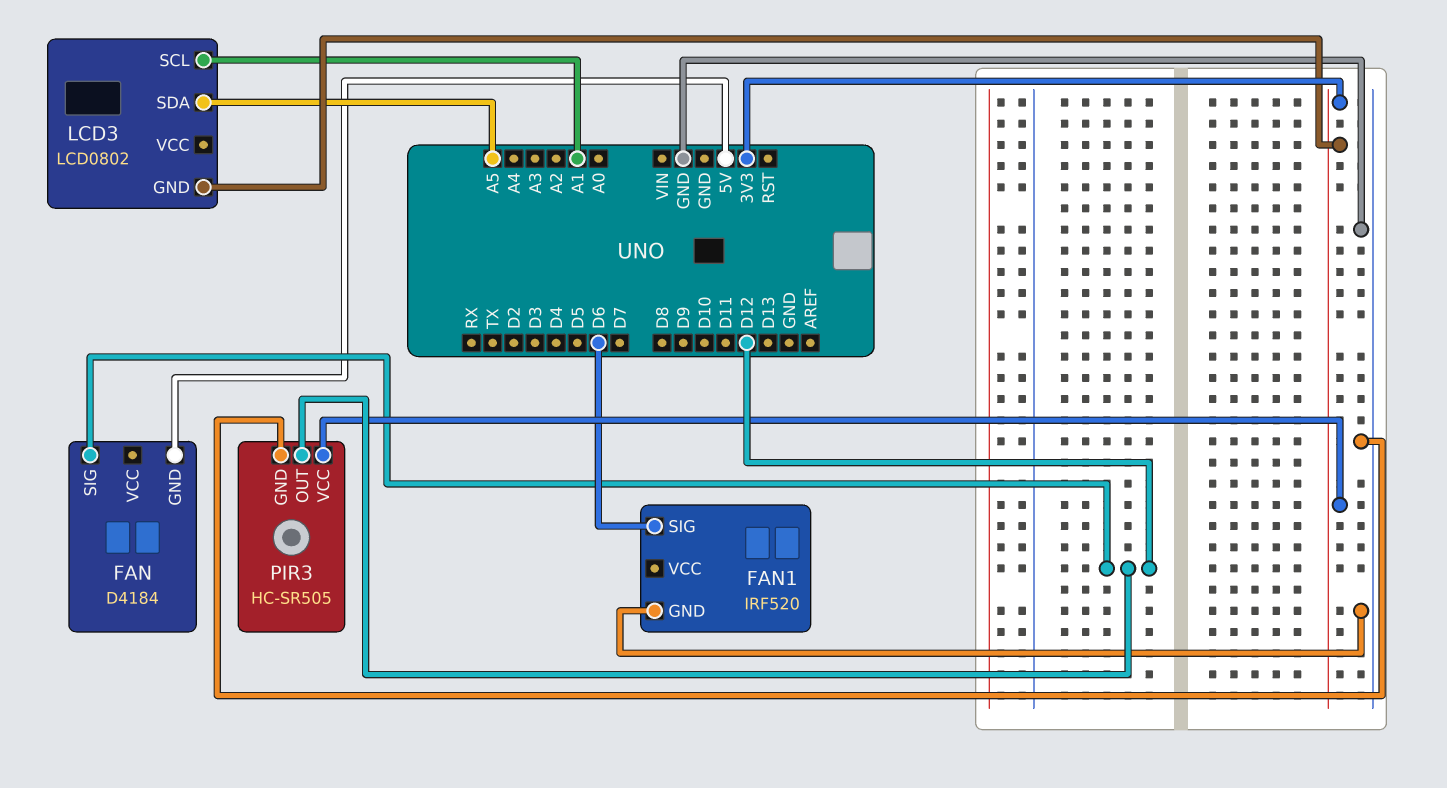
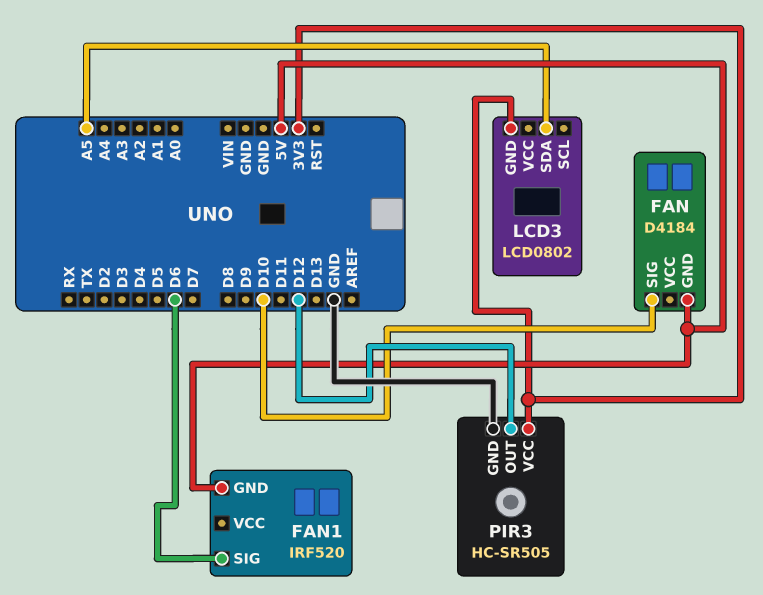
FAN pin SIG: D12 -> D10
FAN1 pin GND: GND -> 5V
LCD3 pin SCL: A1 -> none

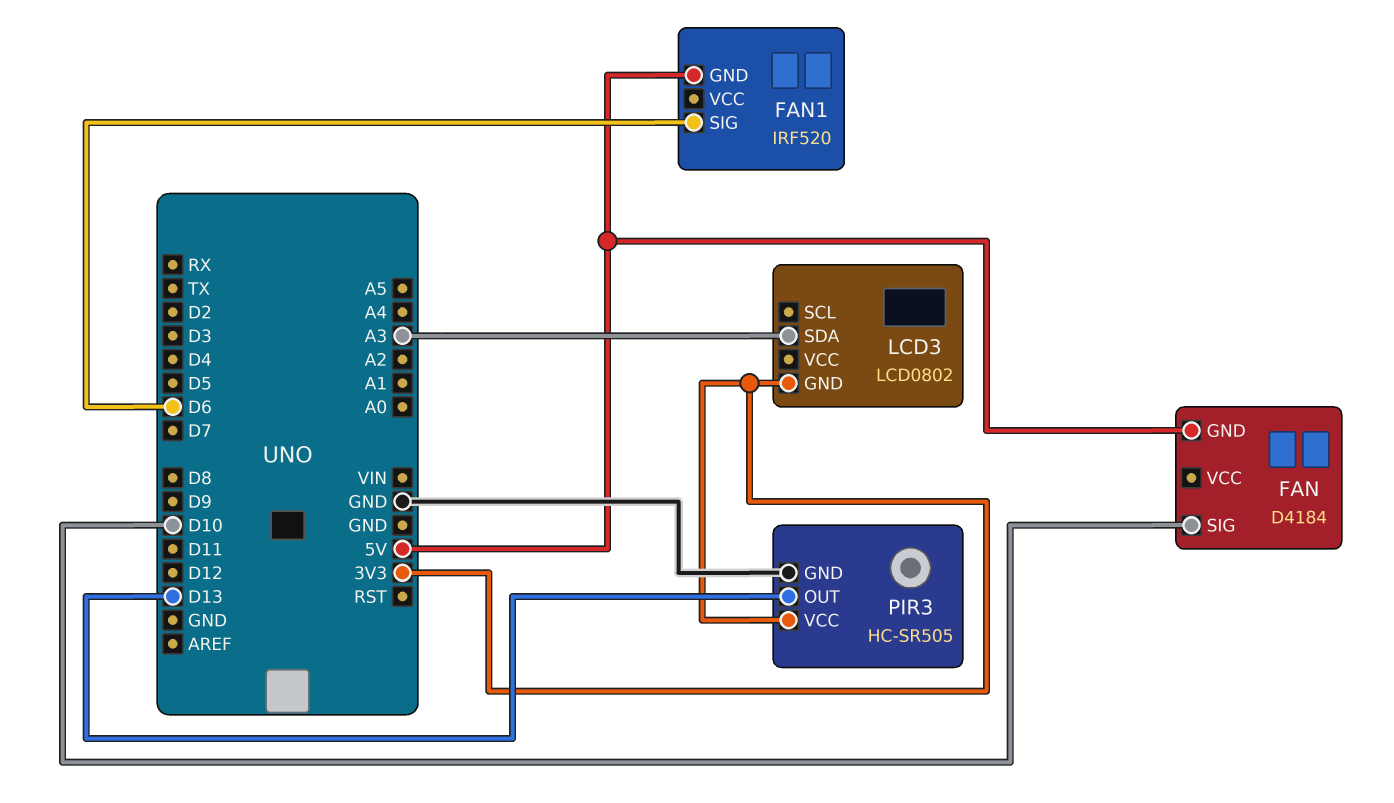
LCD3 pin SDA: A5 -> A3
PIR3 pin OUT: D12 -> D13

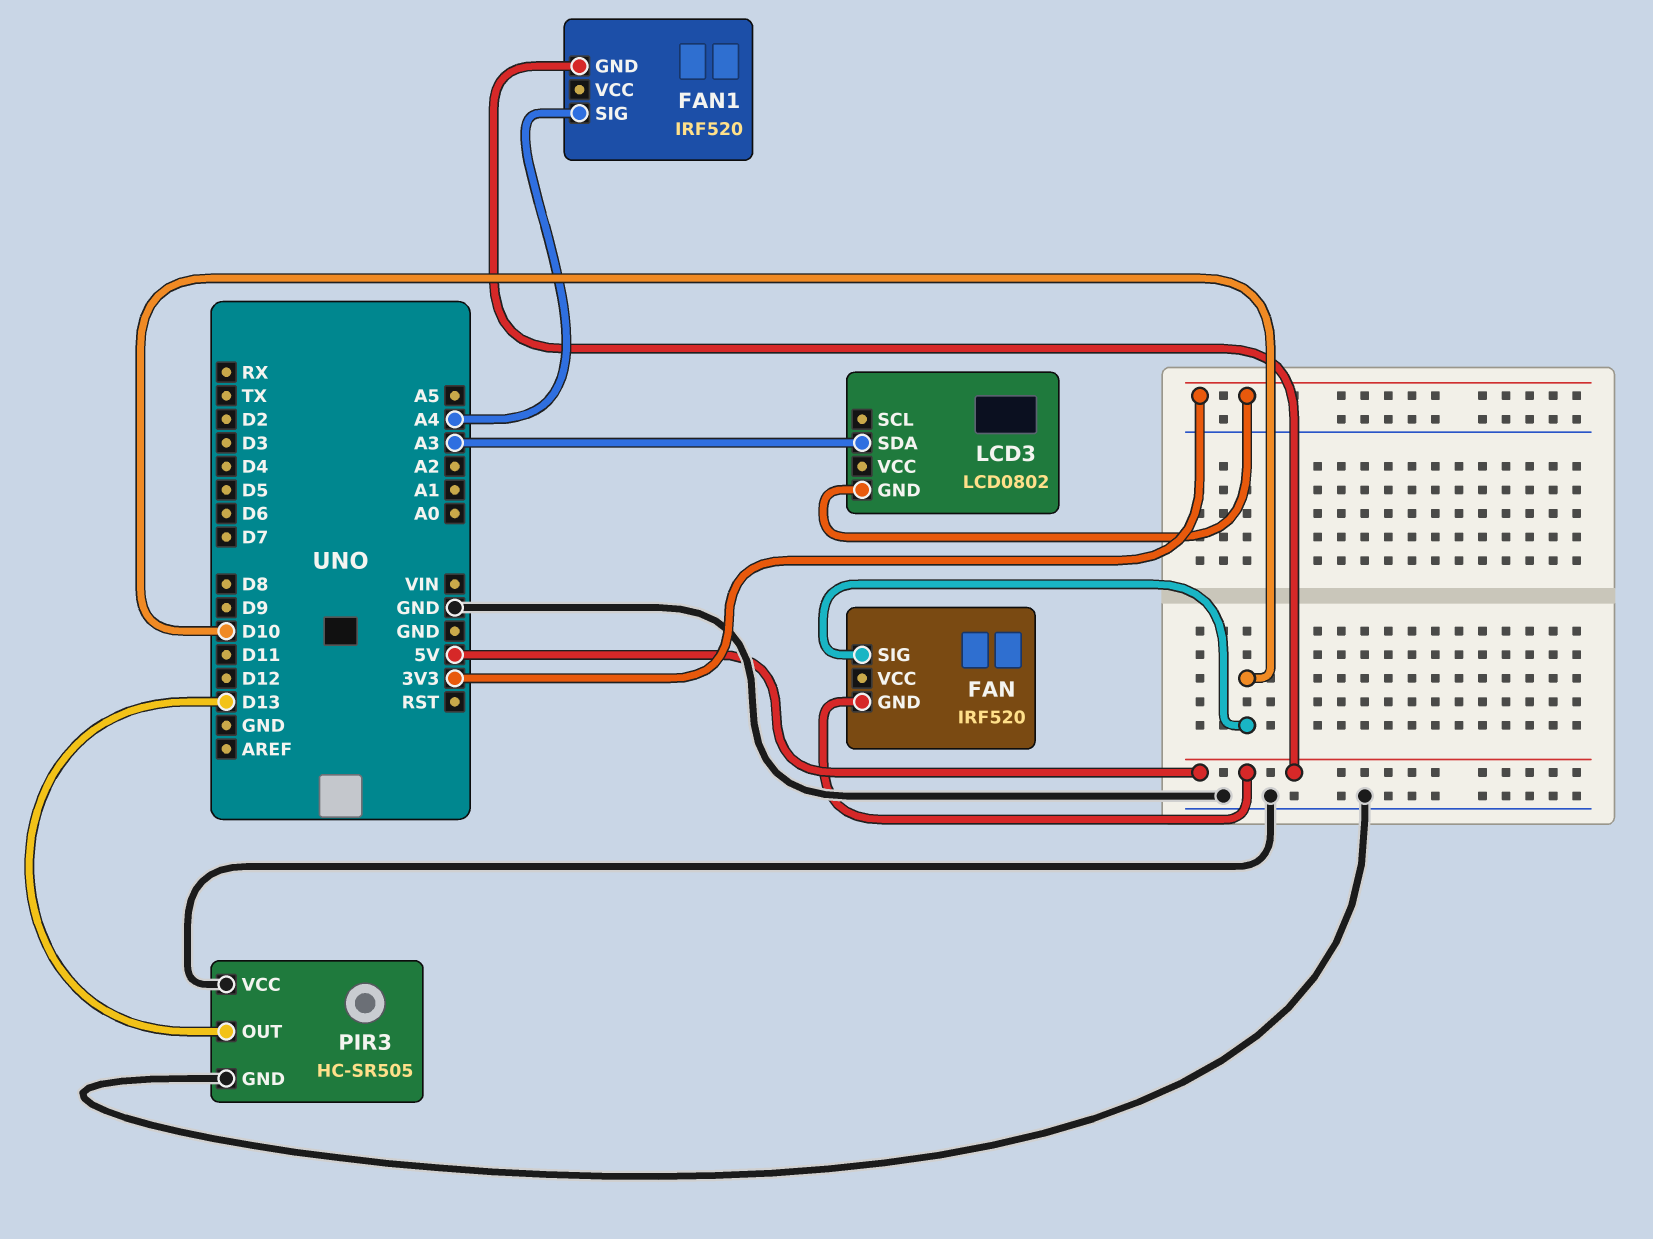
FAN: D4184 -> IRF520
FAN1 pin SIG: D6 -> A4
PIR3 pin VCC: 3V3 -> GND

